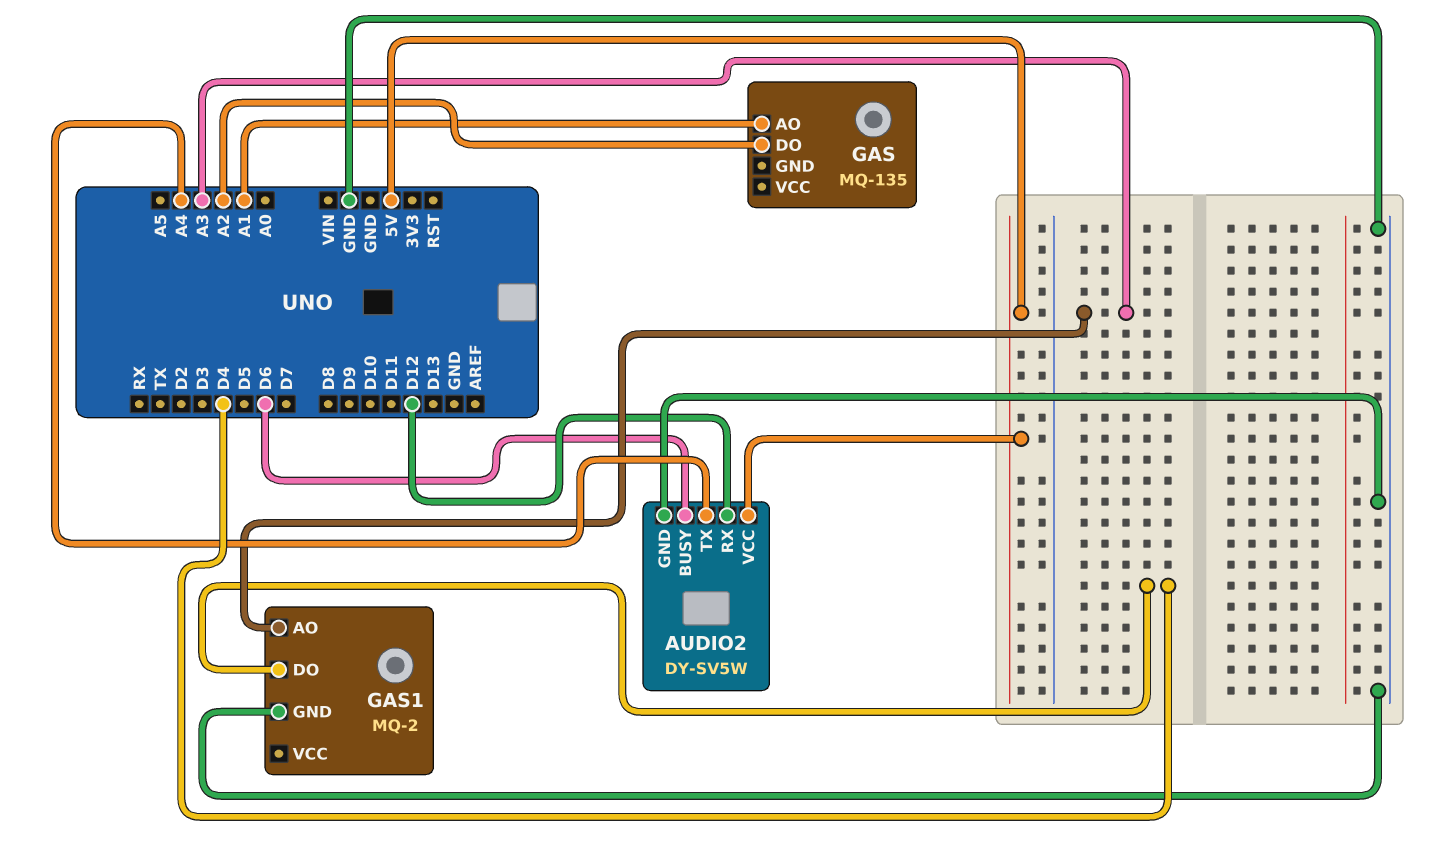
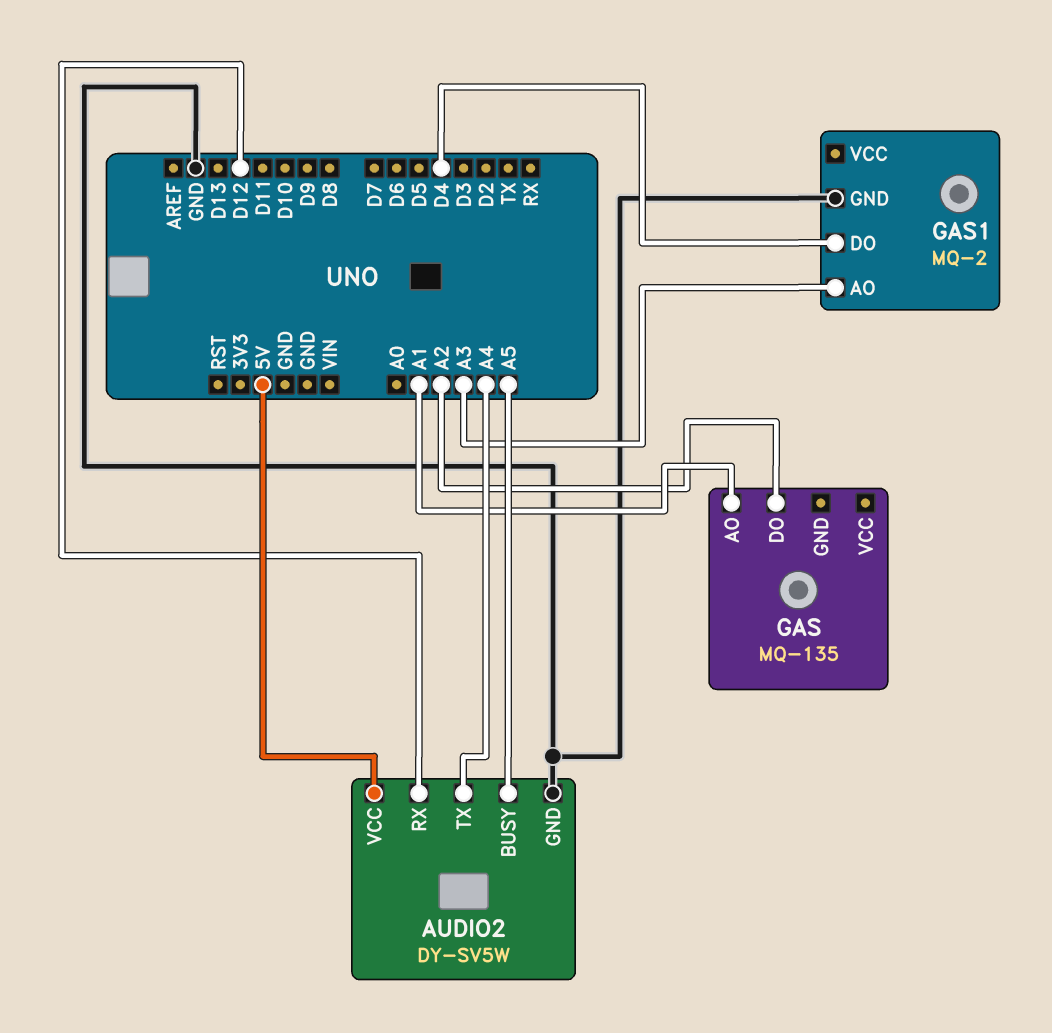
AUDIO2 pin BUSY: D6 -> A5

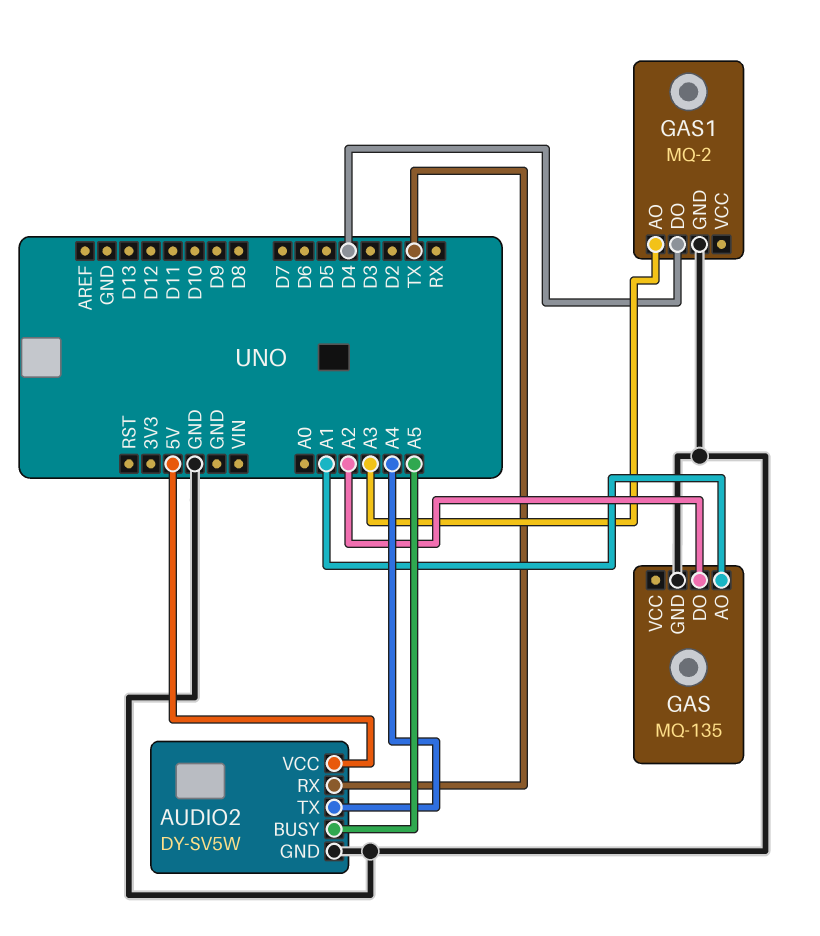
AUDIO2 pin RX: D12 -> TX
GAS pin GND: none -> GND

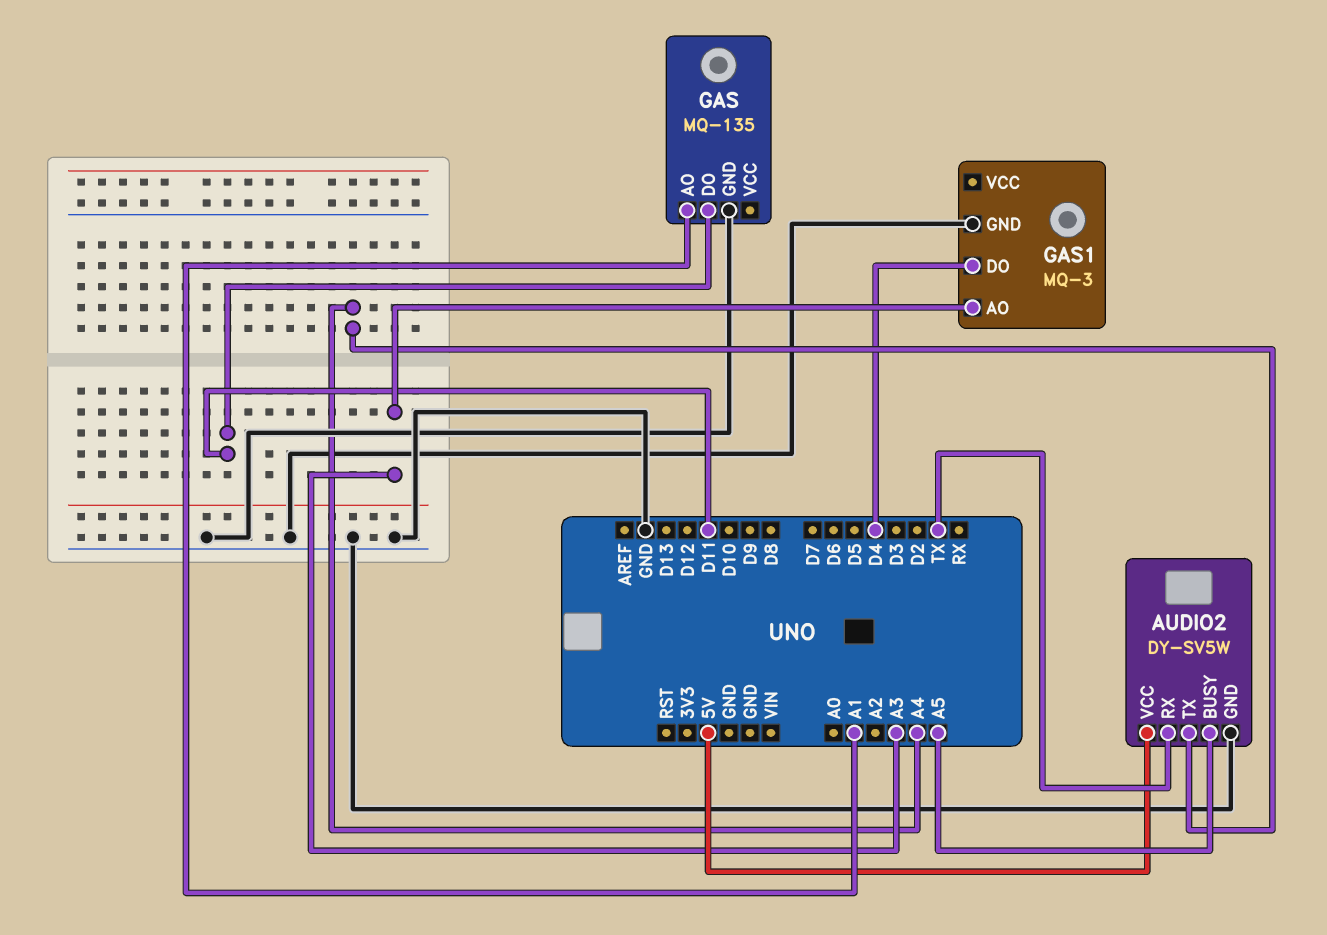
GAS pin DO: A2 -> D11
GAS1: MQ-2 -> MQ-3

